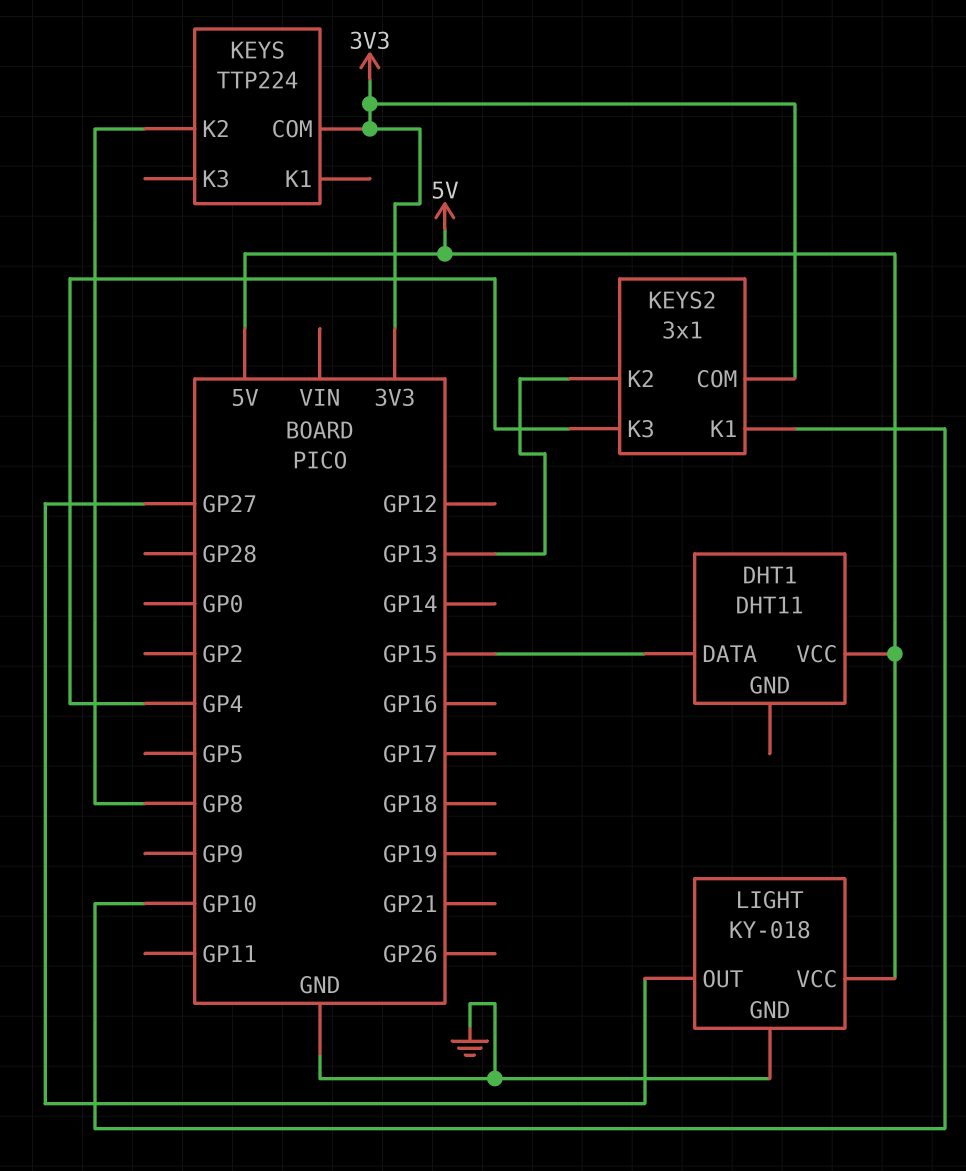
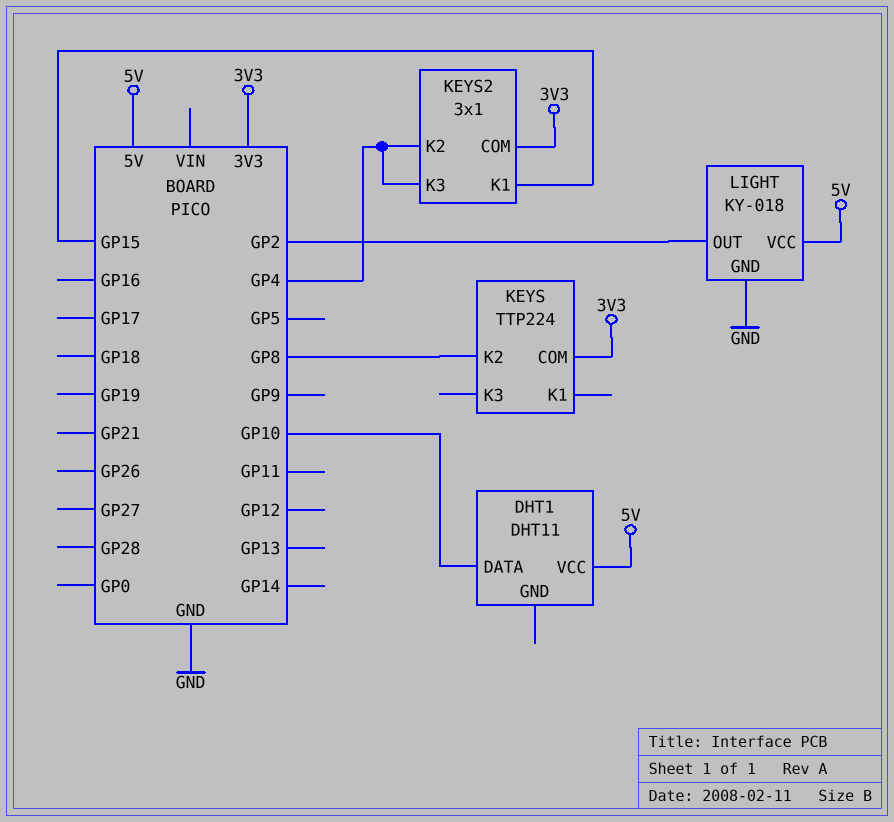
DHT1 pin DATA: GP15 -> GP10
KEYS2 pin K1: GP10 -> GP15
KEYS2 pin K2: GP13 -> GP4
LIGHT pin OUT: GP27 -> GP2

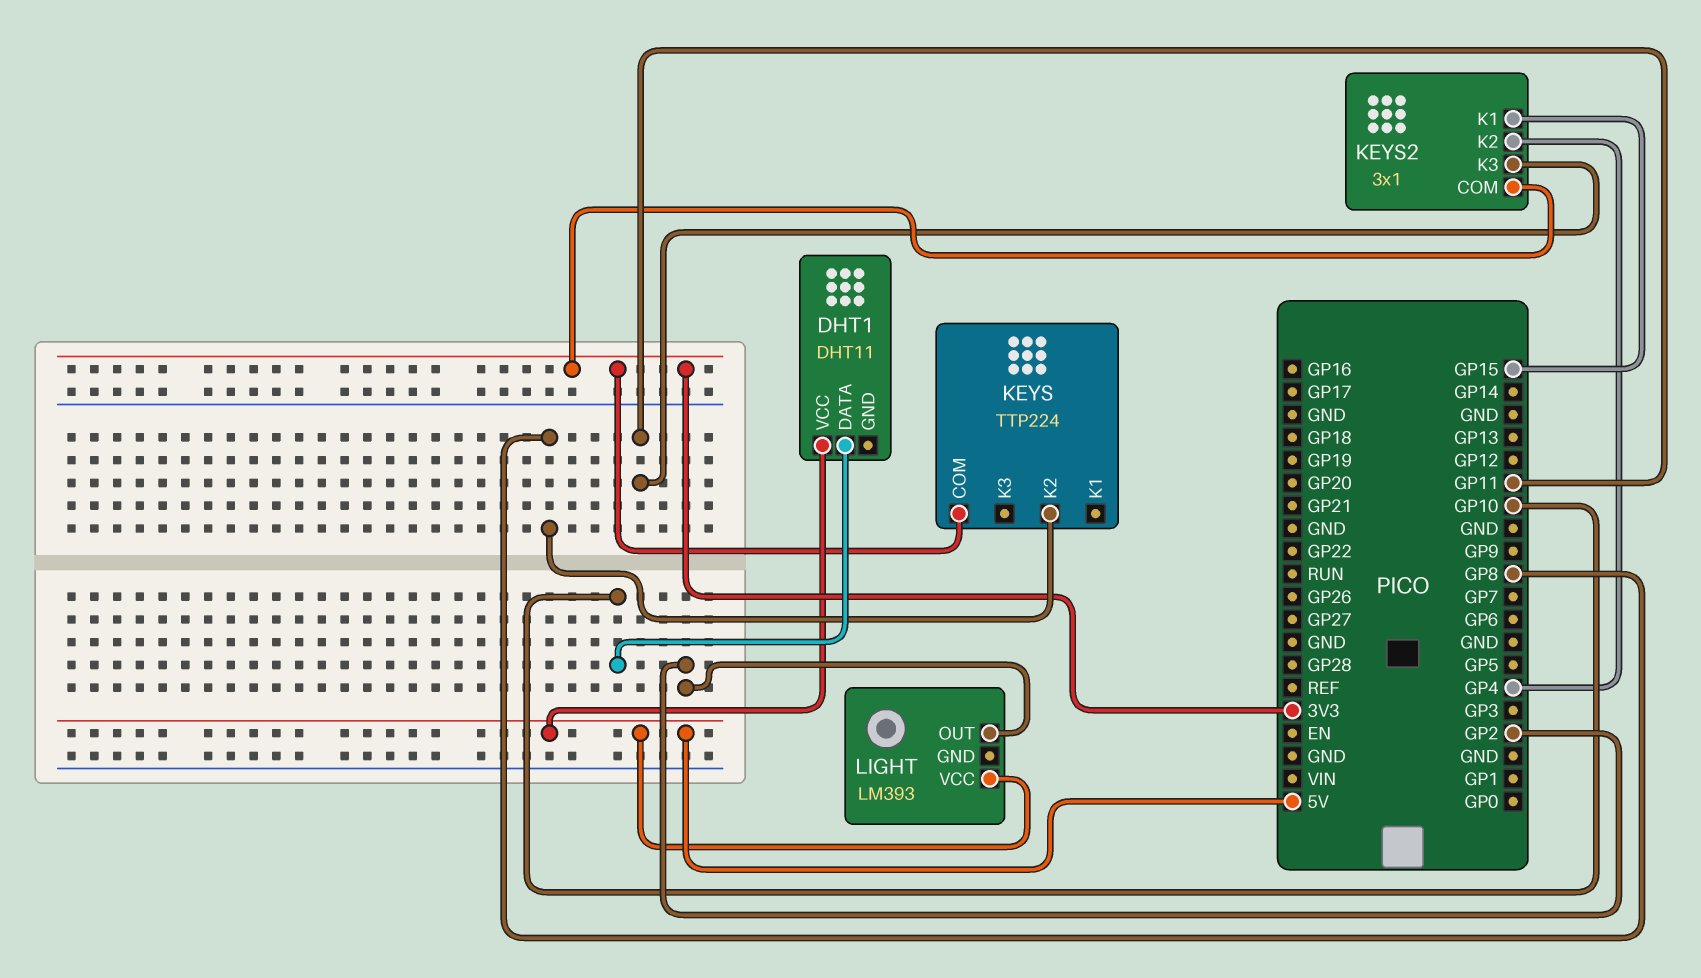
KEYS2 pin K3: GP4 -> GP11
LIGHT: KY-018 -> LM393
LIGHT pin GND: GND -> none

